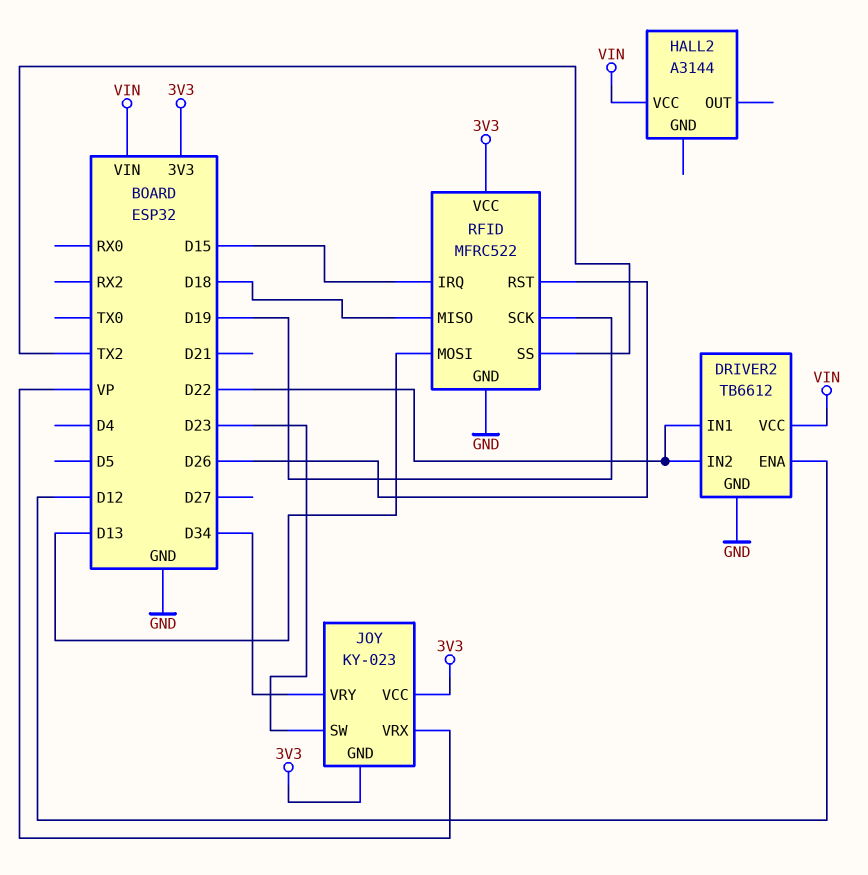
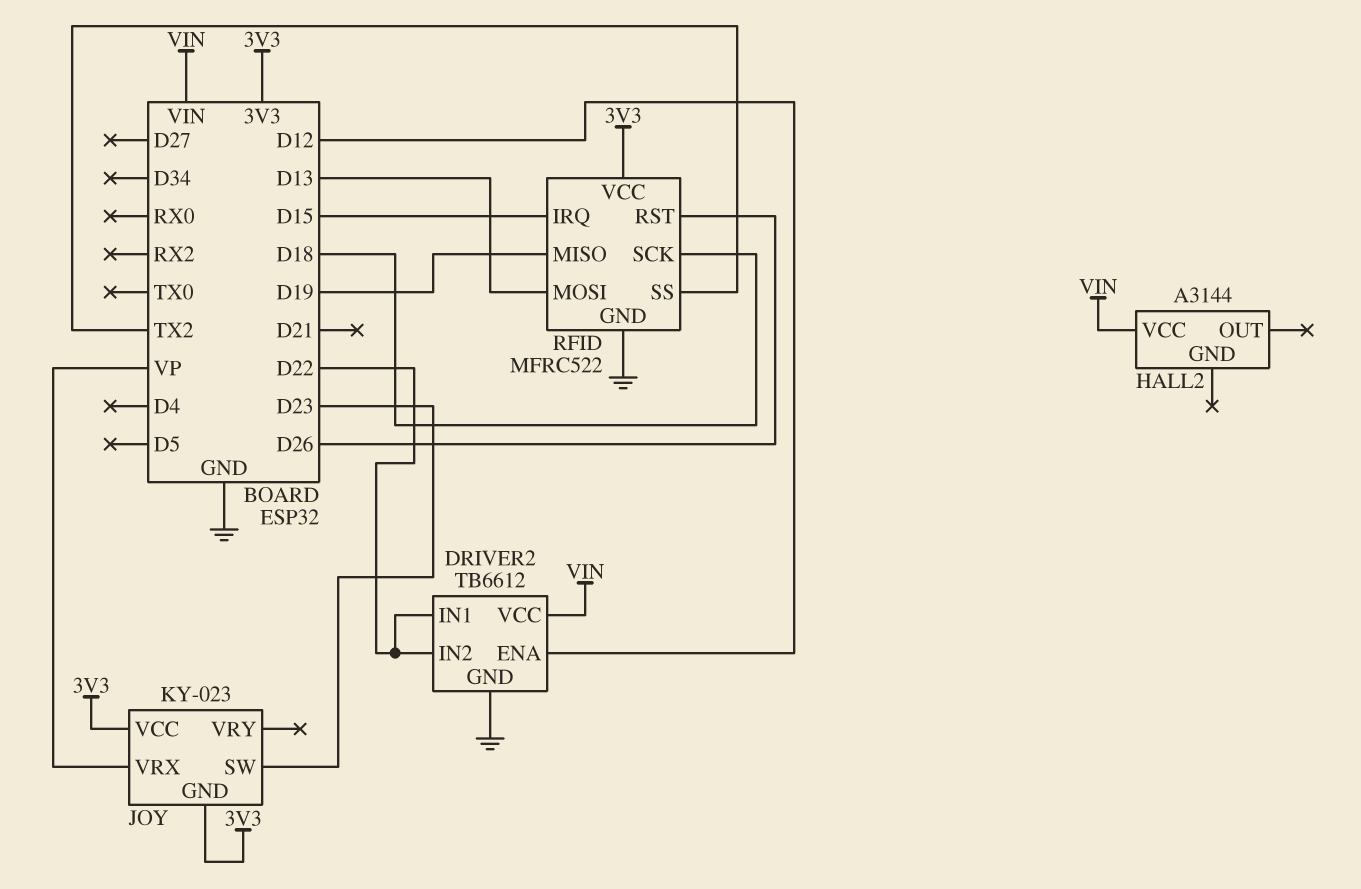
JOY pin VRY: D34 -> none
RFID pin MISO: D18 -> D19
RFID pin SCK: D19 -> D18

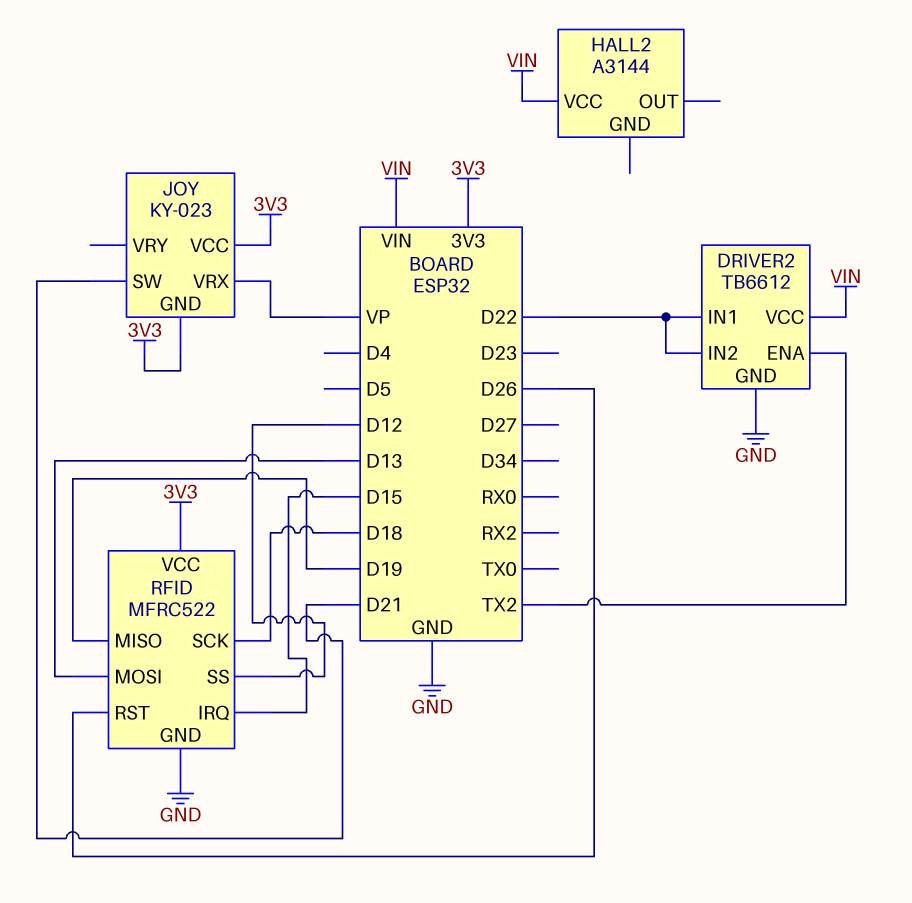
DRIVER2 pin ENA: D12 -> TX2
JOY pin SW: D23 -> D21
RFID pin SS: TX2 -> D12

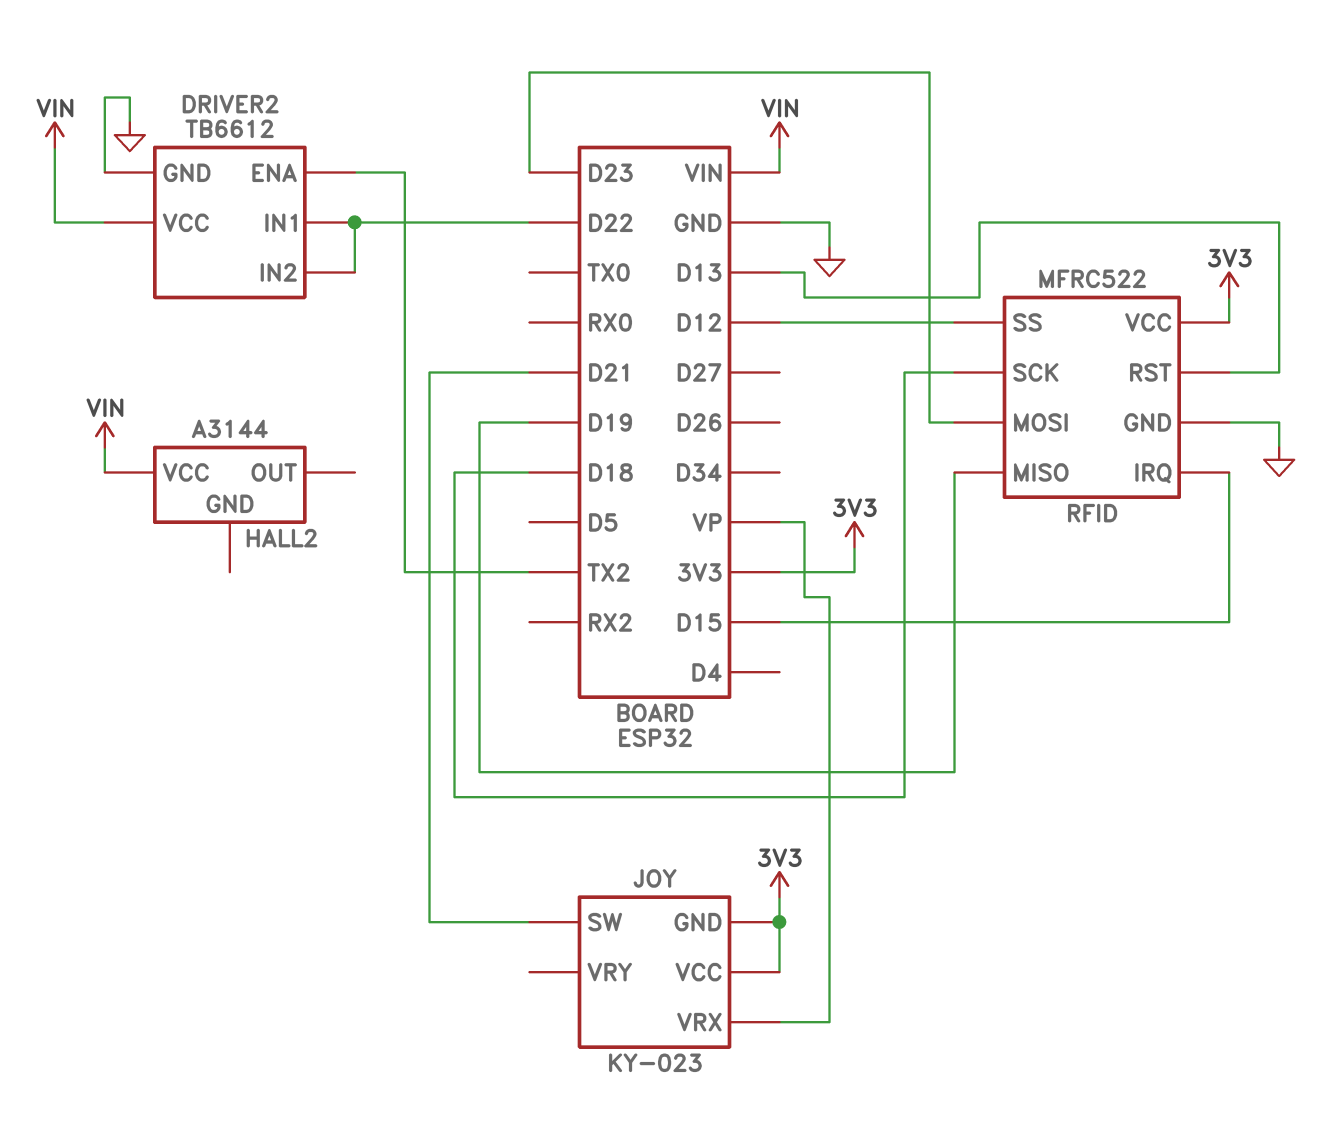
RFID pin MOSI: D13 -> D23
RFID pin RST: D26 -> D13

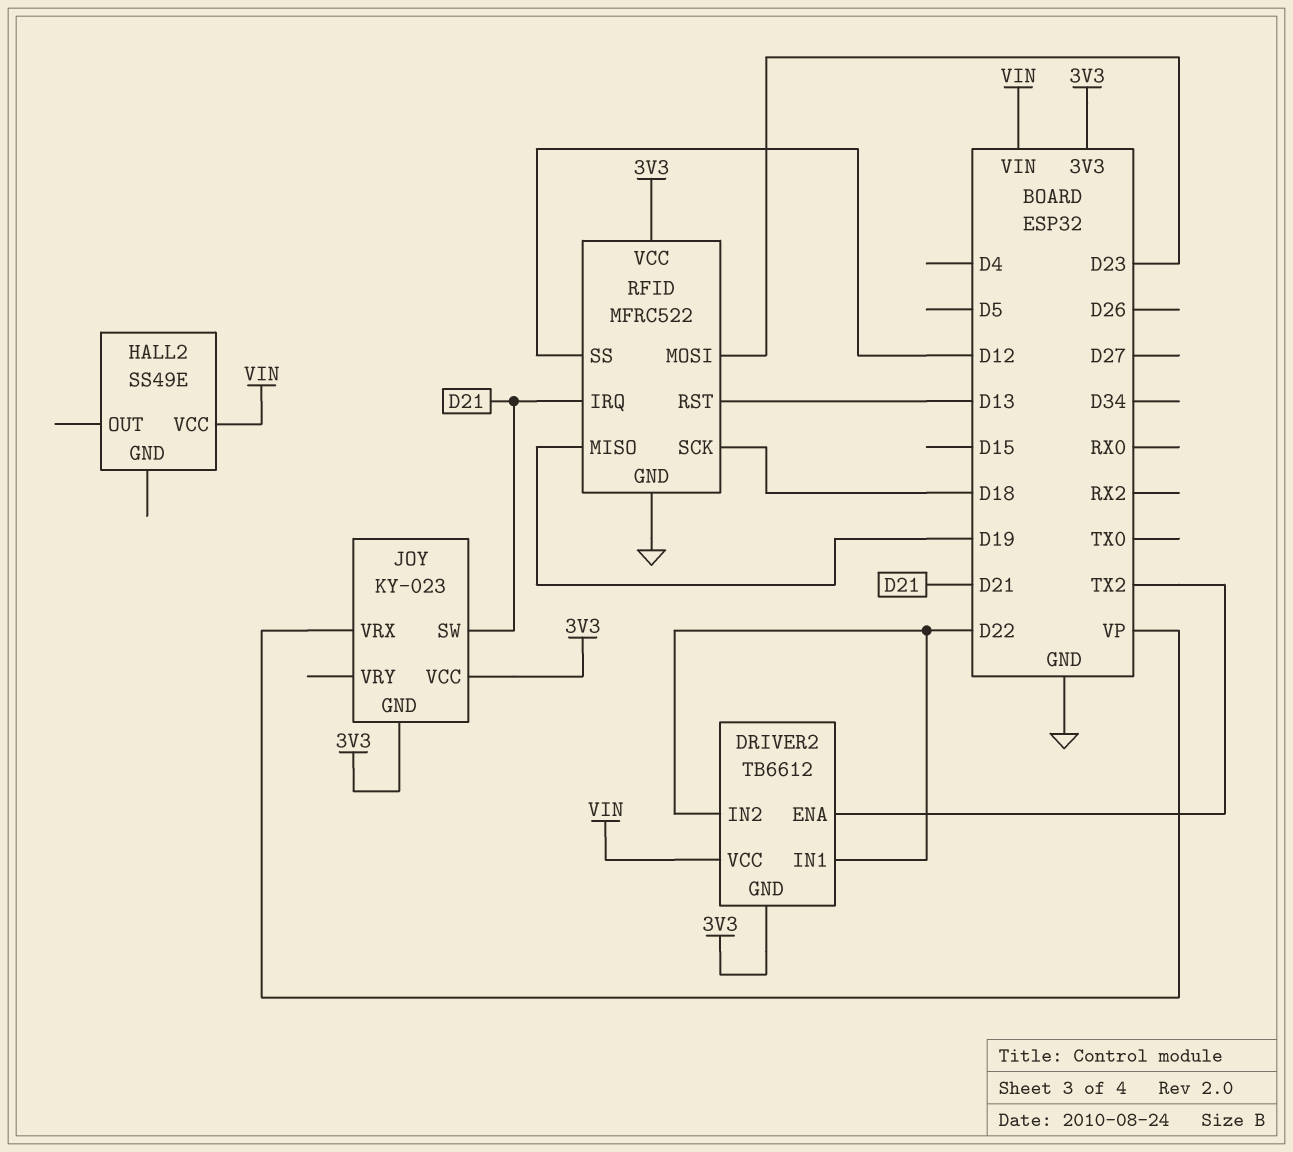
DRIVER2 pin GND: GND -> 3V3
HALL2: A3144 -> SS49E
RFID pin IRQ: D15 -> D21

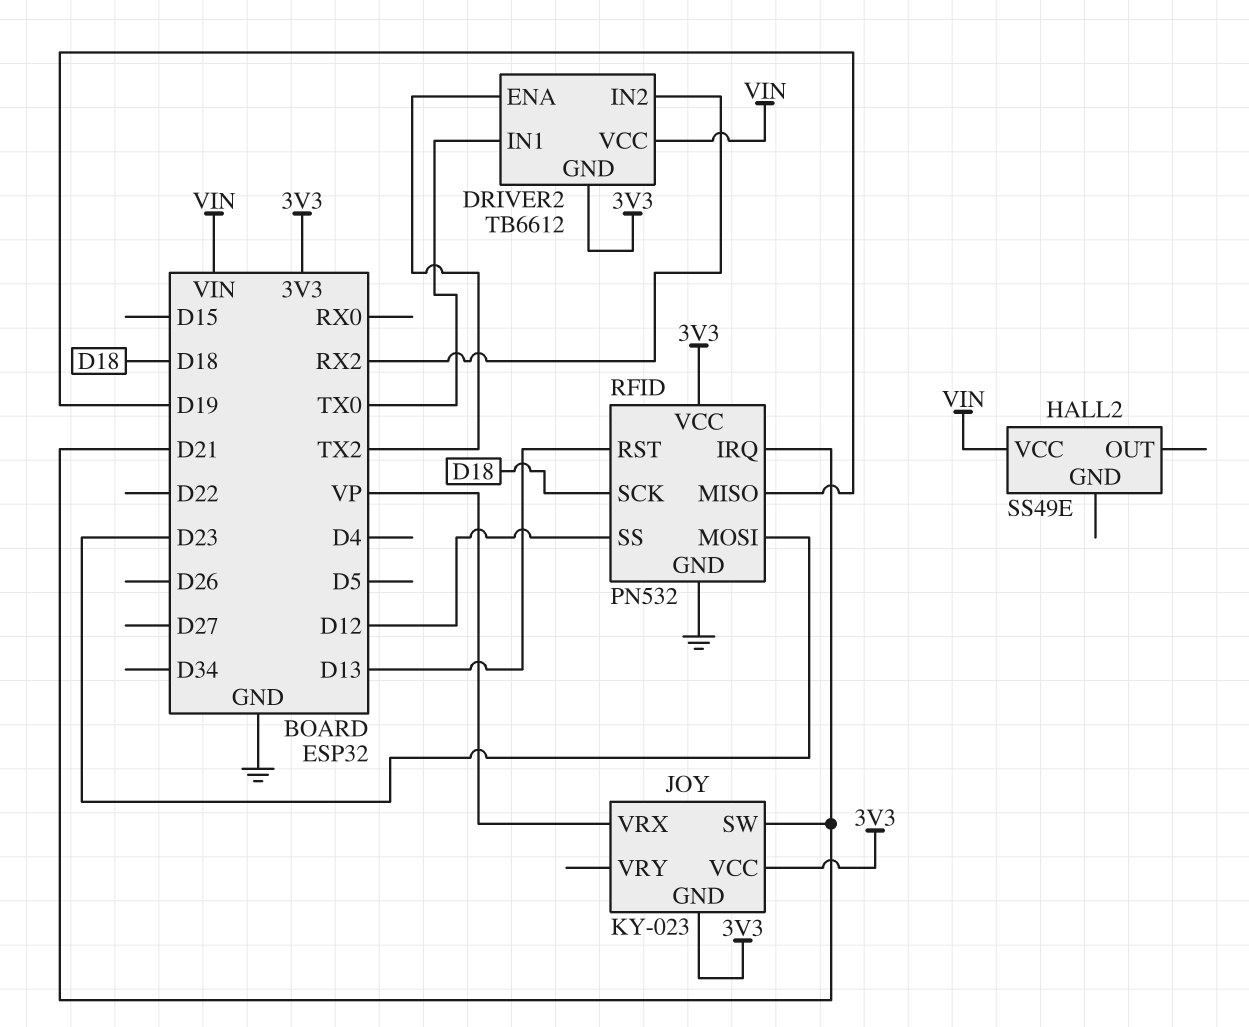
DRIVER2 pin IN1: D22 -> TX0
DRIVER2 pin IN2: D22 -> RX2
RFID: MFRC522 -> PN532

